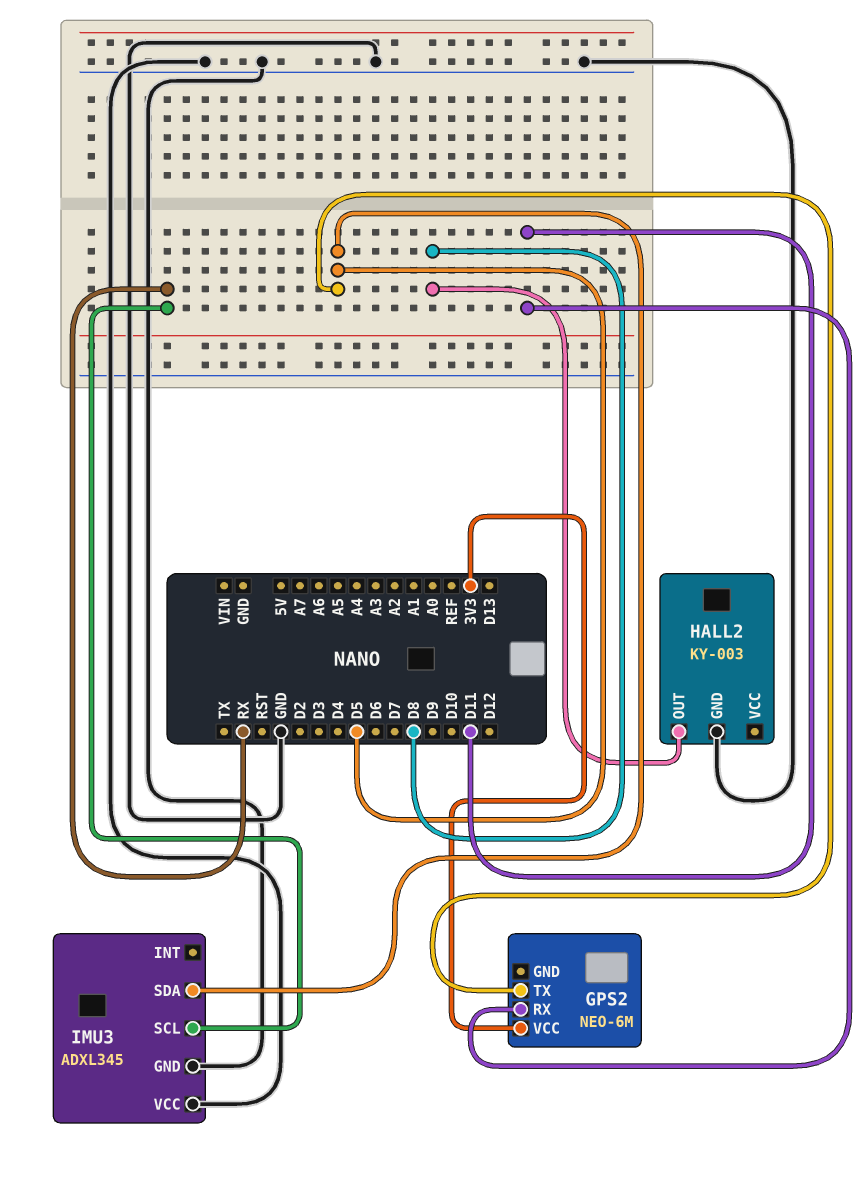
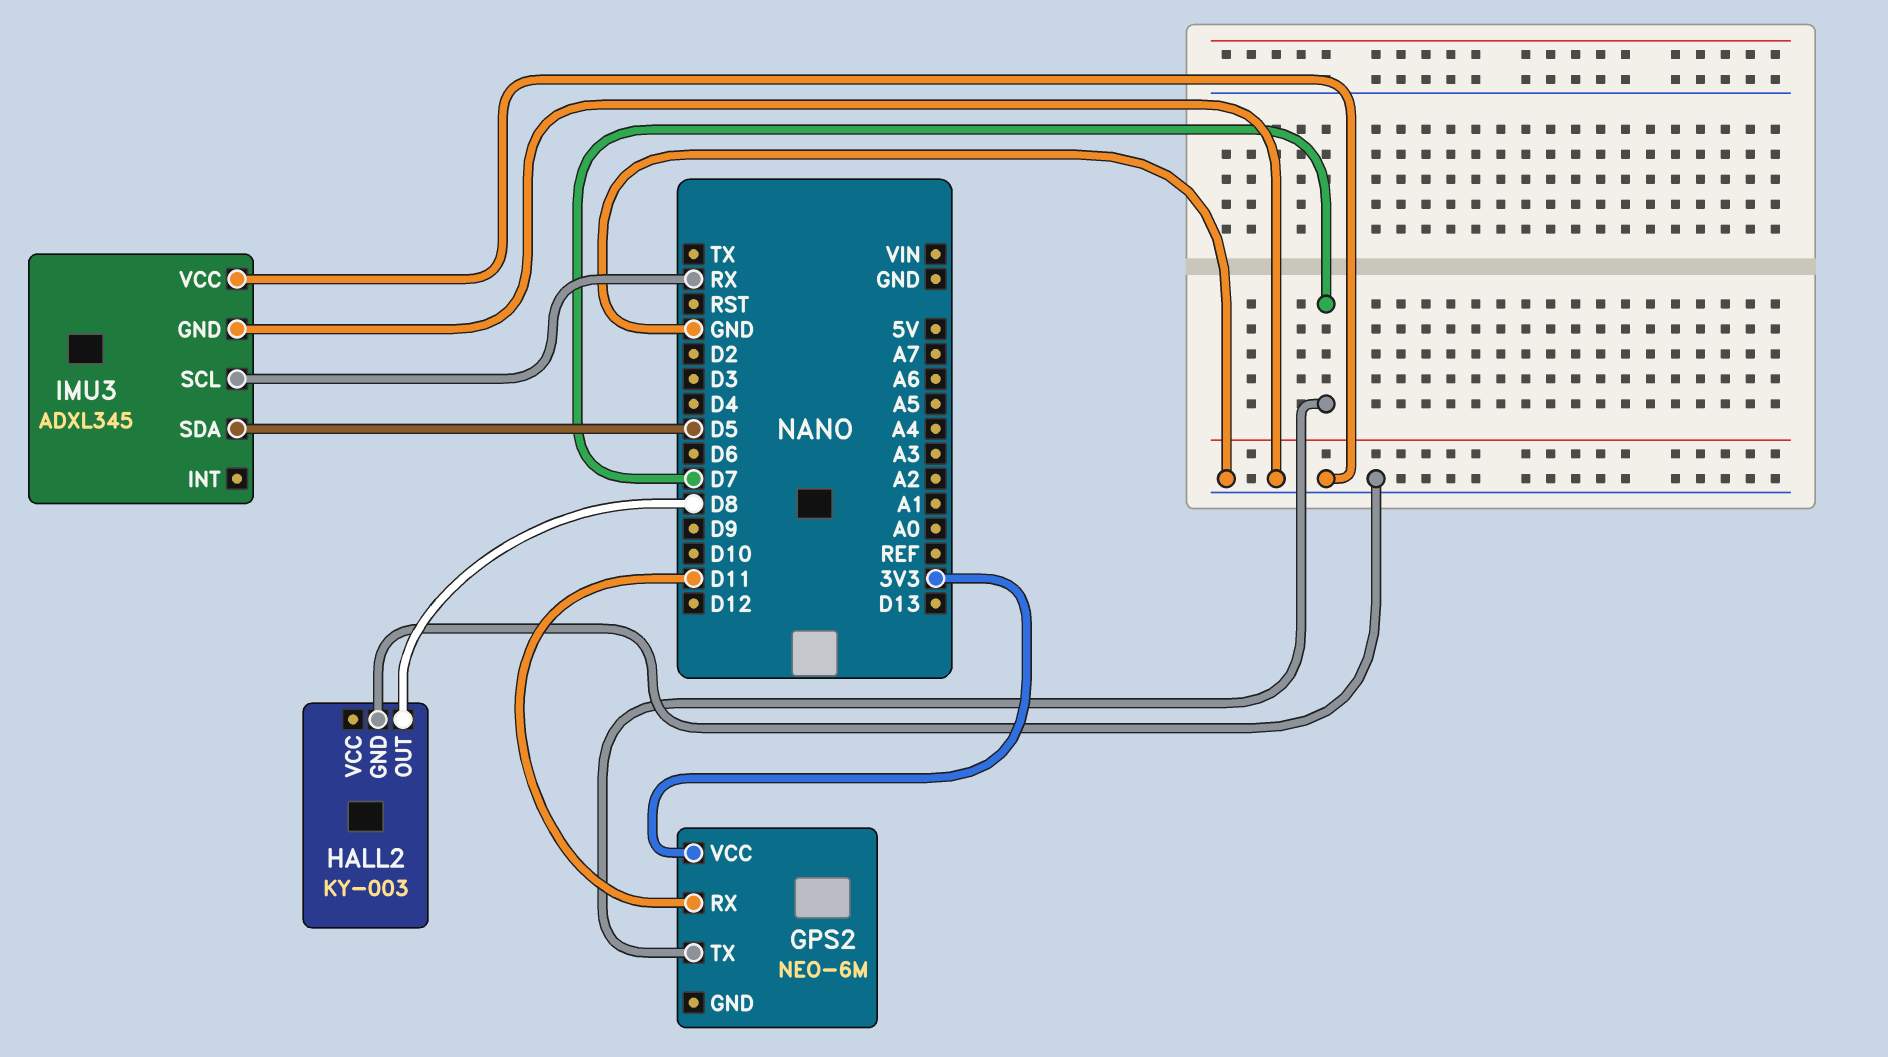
GPS2 pin TX: D5 -> D7

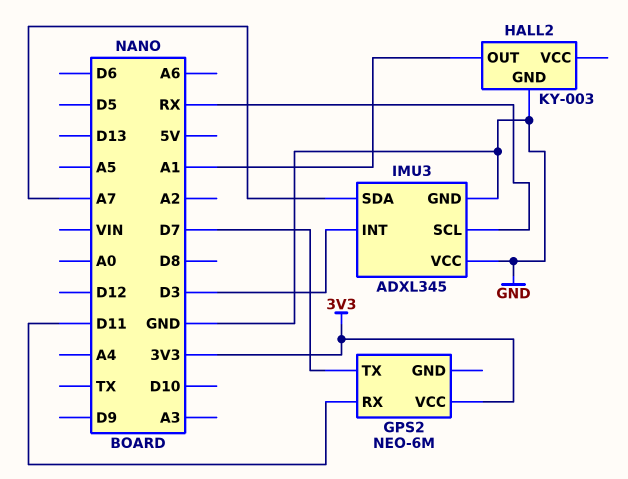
HALL2 pin OUT: D8 -> A1
IMU3 pin INT: none -> D3
IMU3 pin SDA: D5 -> A7

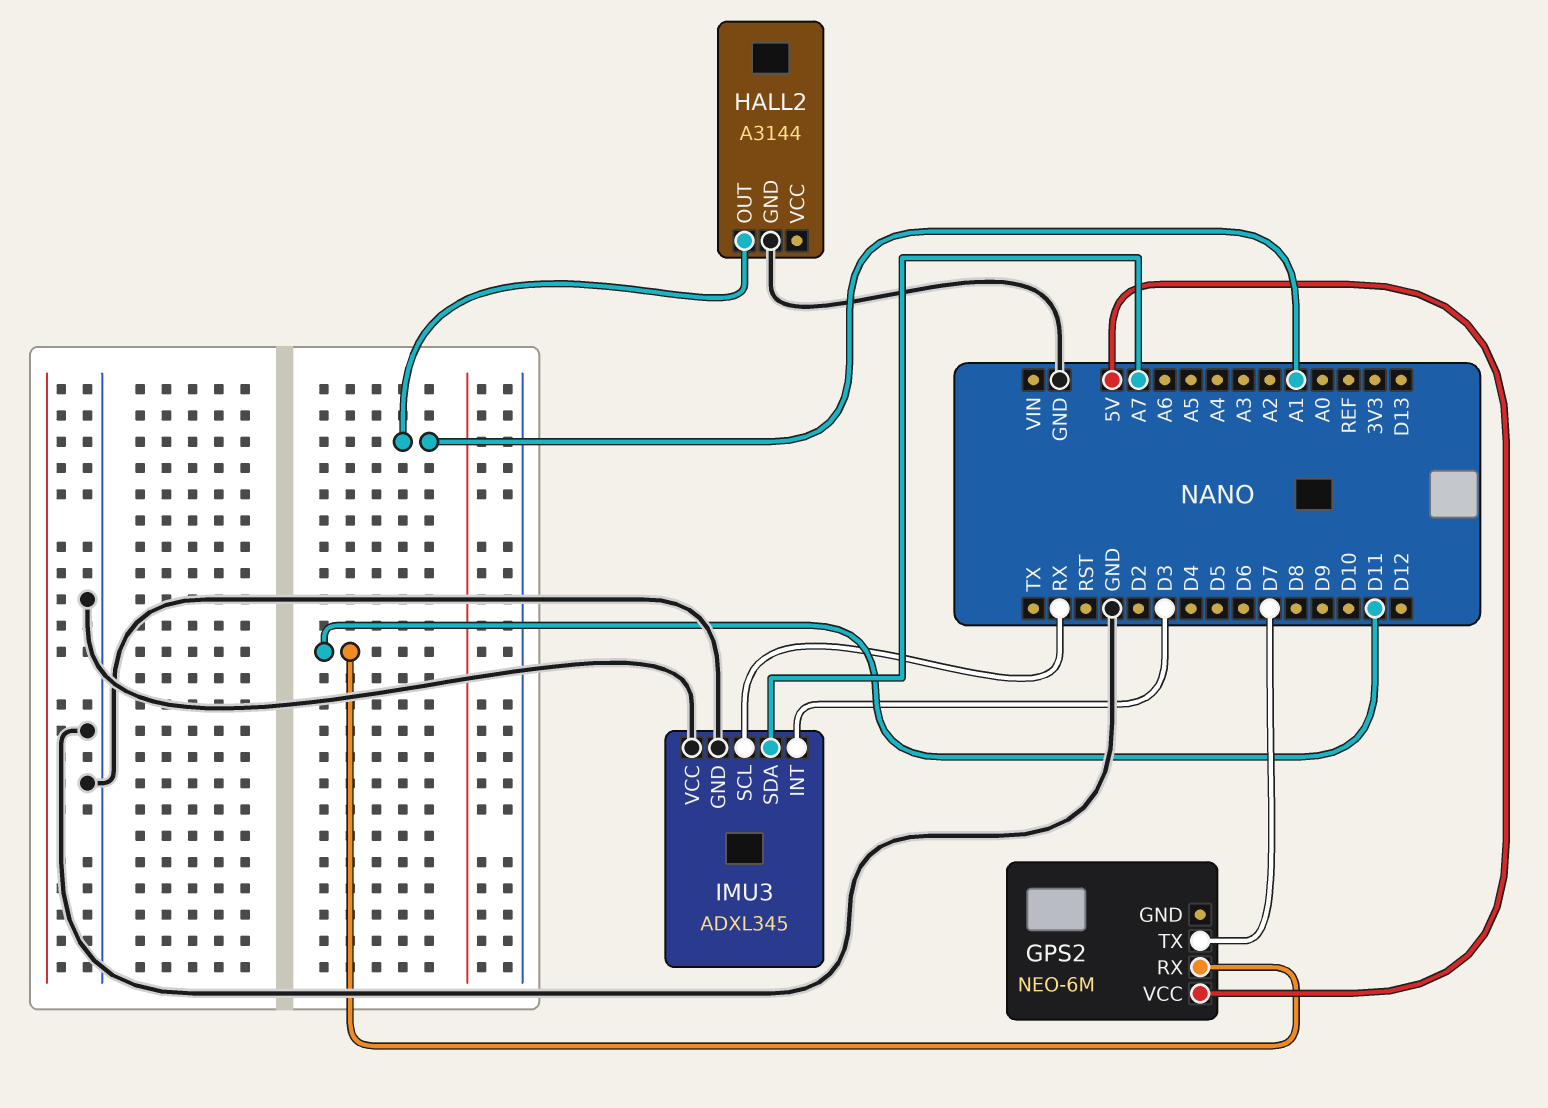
GPS2 pin VCC: 3V3 -> 5V
HALL2: KY-003 -> A3144

